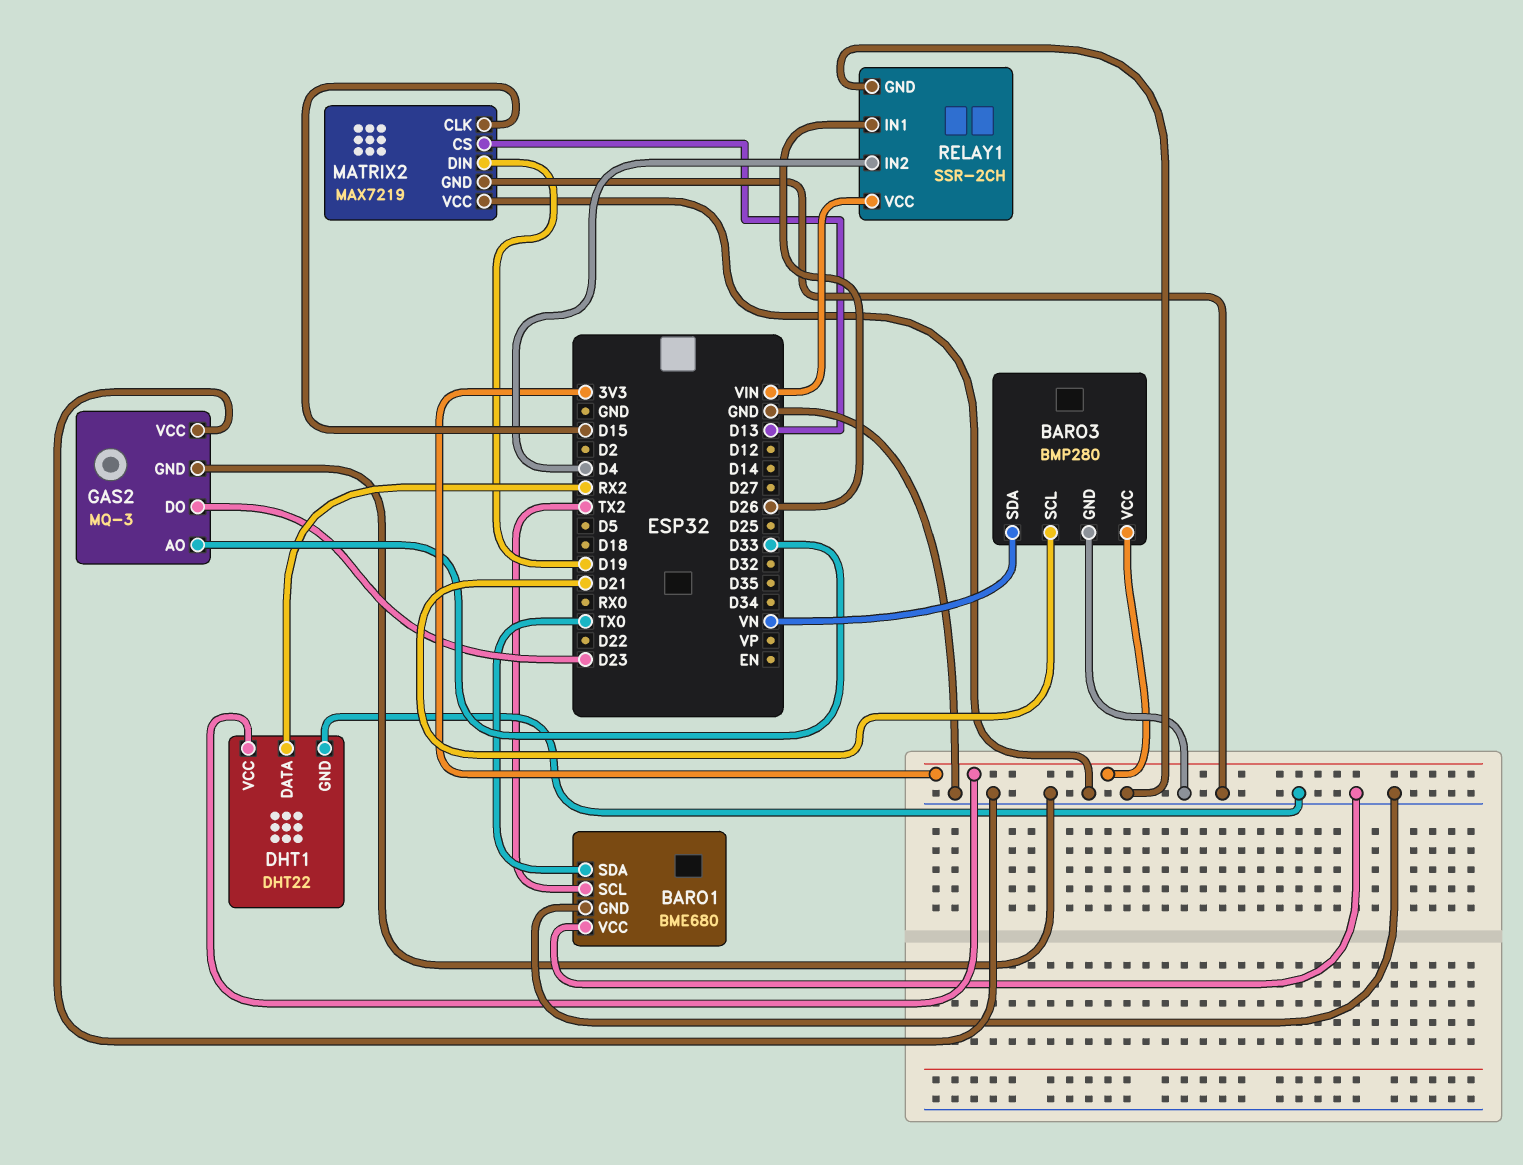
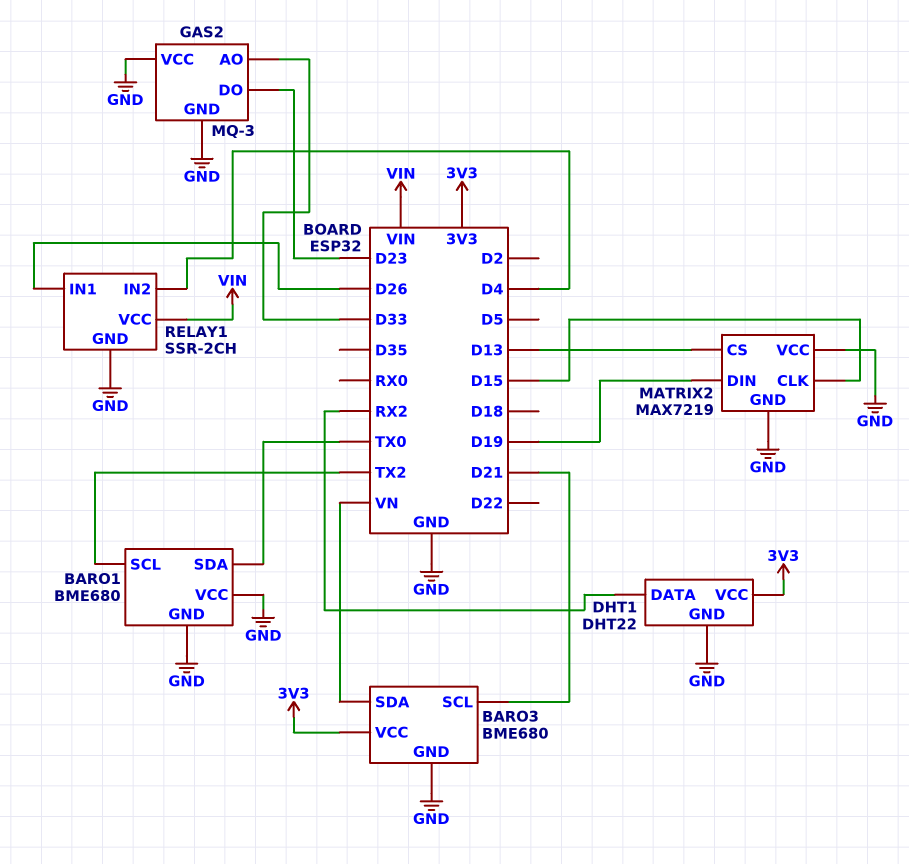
BARO3: BMP280 -> BME680

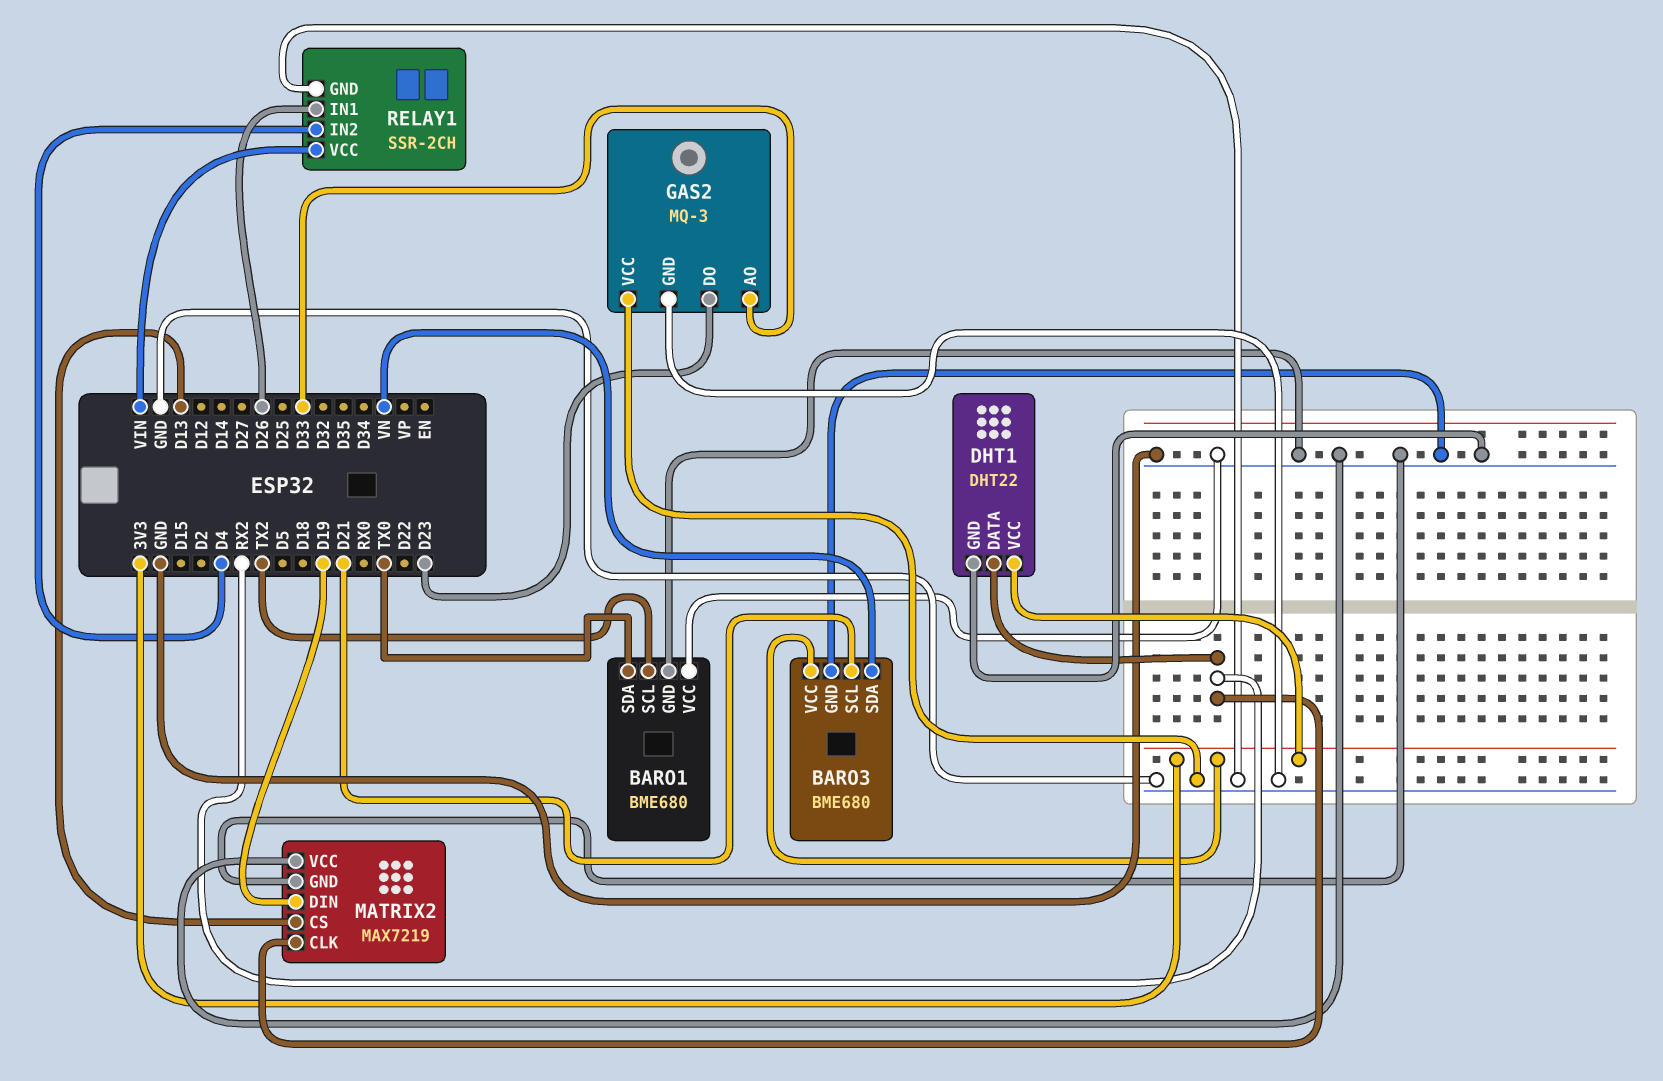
MATRIX2 pin CLK: D15 -> RX2

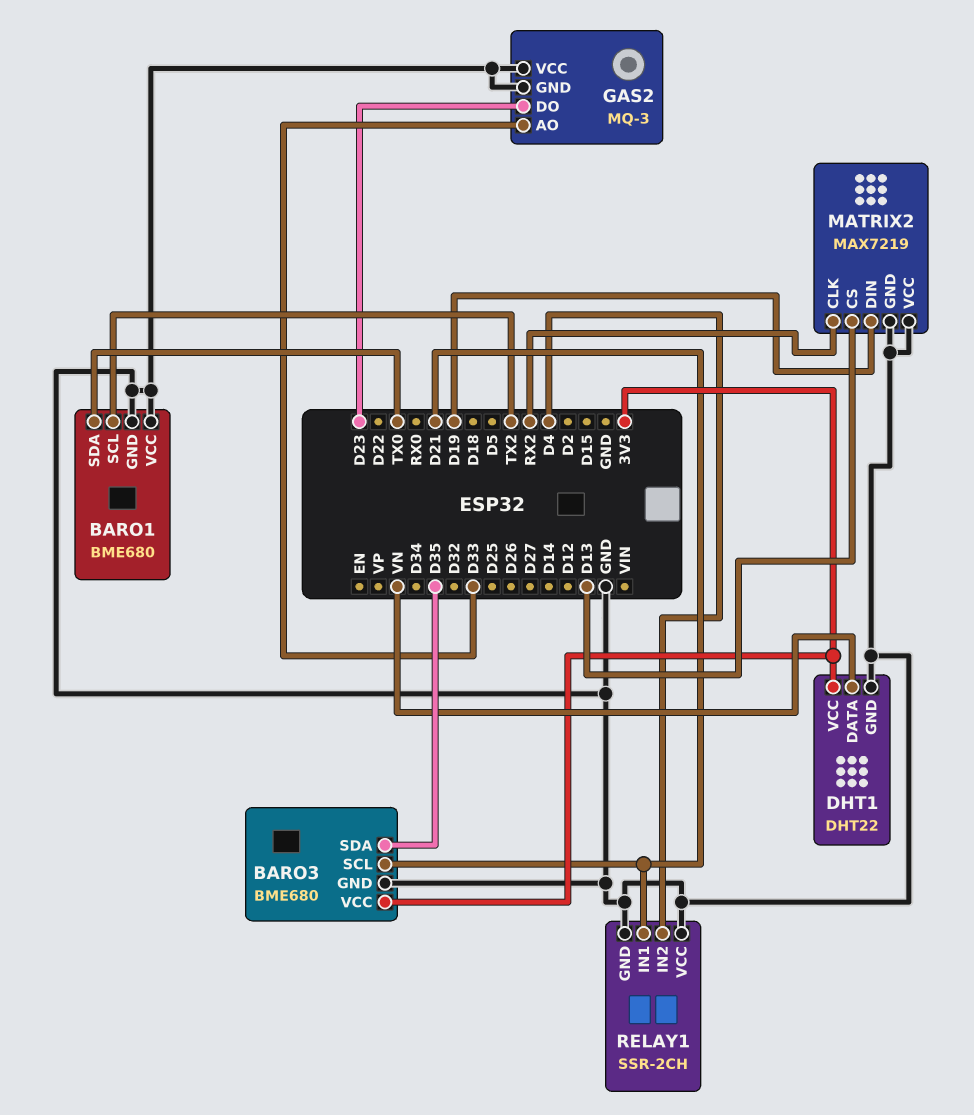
BARO3 pin SDA: VN -> D35
DHT1 pin DATA: RX2 -> VN
RELAY1 pin IN1: D26 -> D21
RELAY1 pin VCC: VIN -> GND

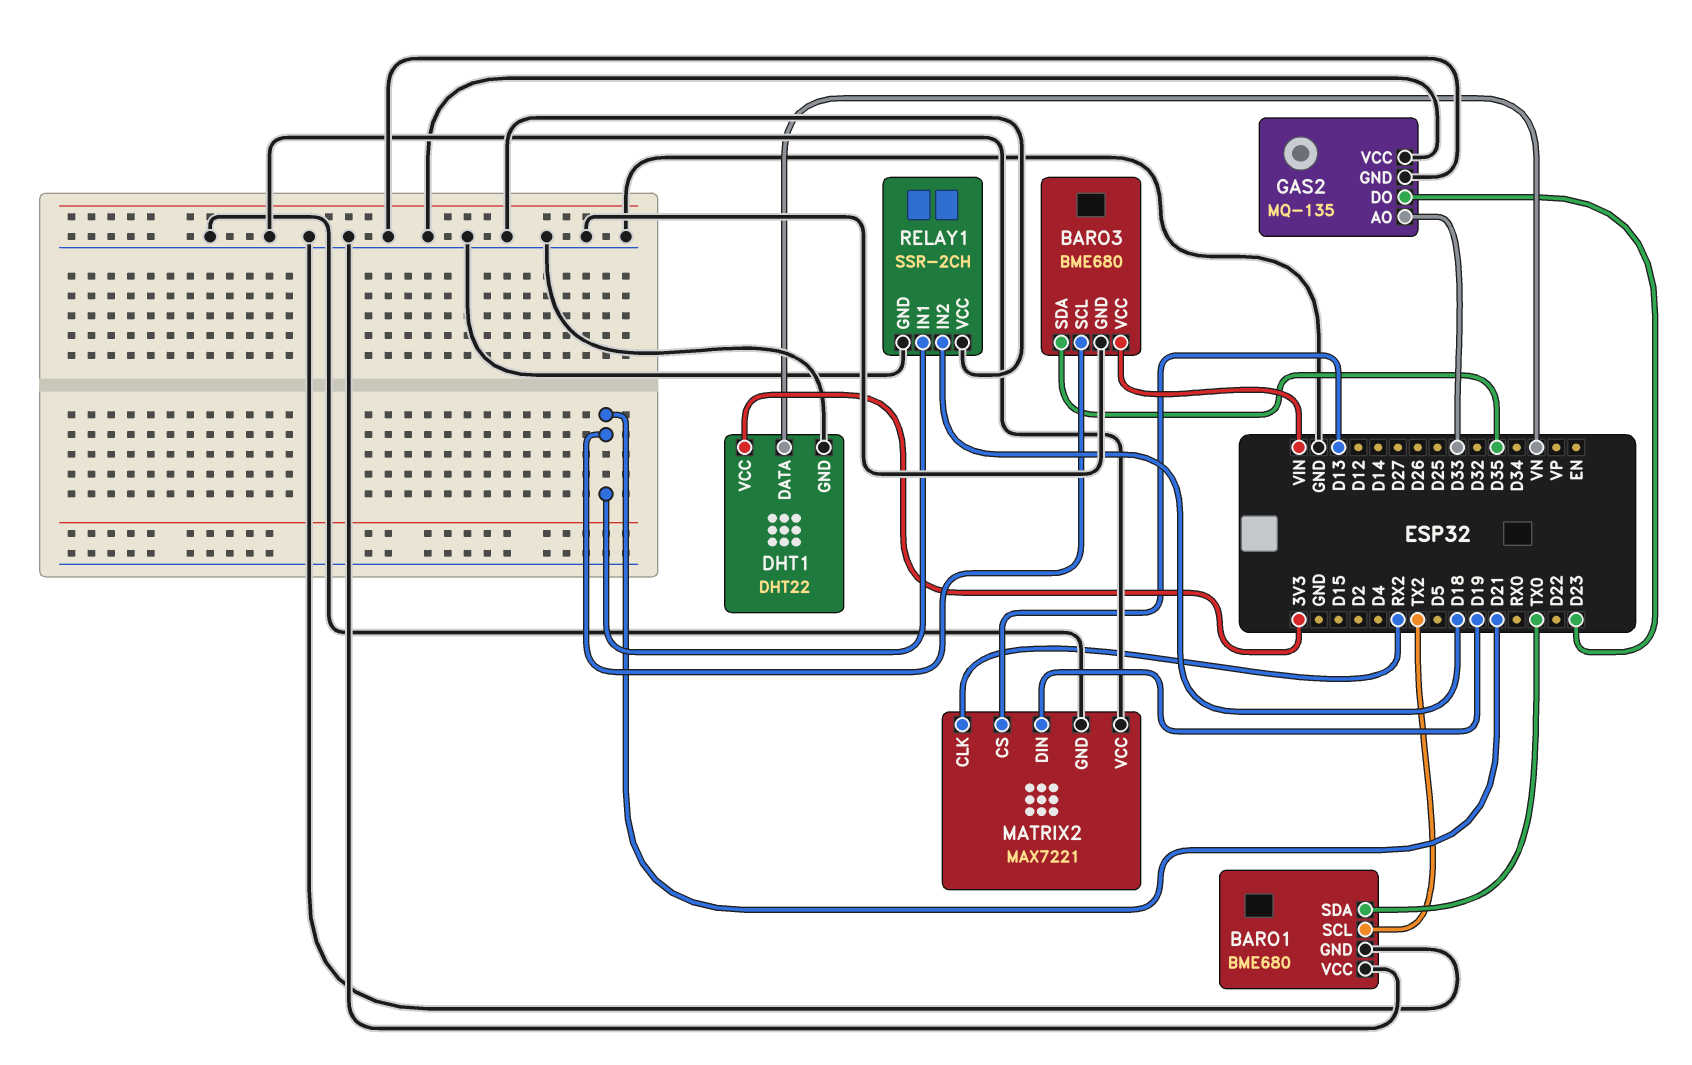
BARO3 pin VCC: 3V3 -> VIN
GAS2: MQ-3 -> MQ-135
MATRIX2: MAX7219 -> MAX7221
RELAY1 pin IN2: D4 -> D18

